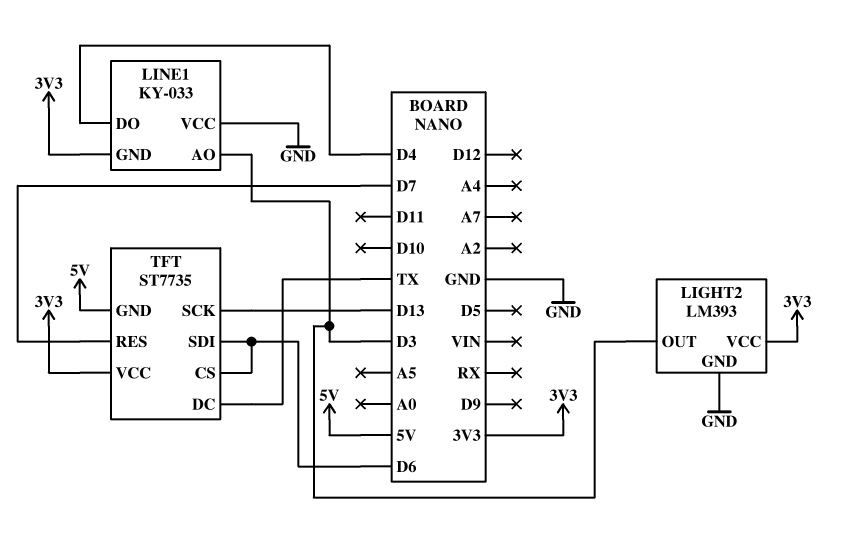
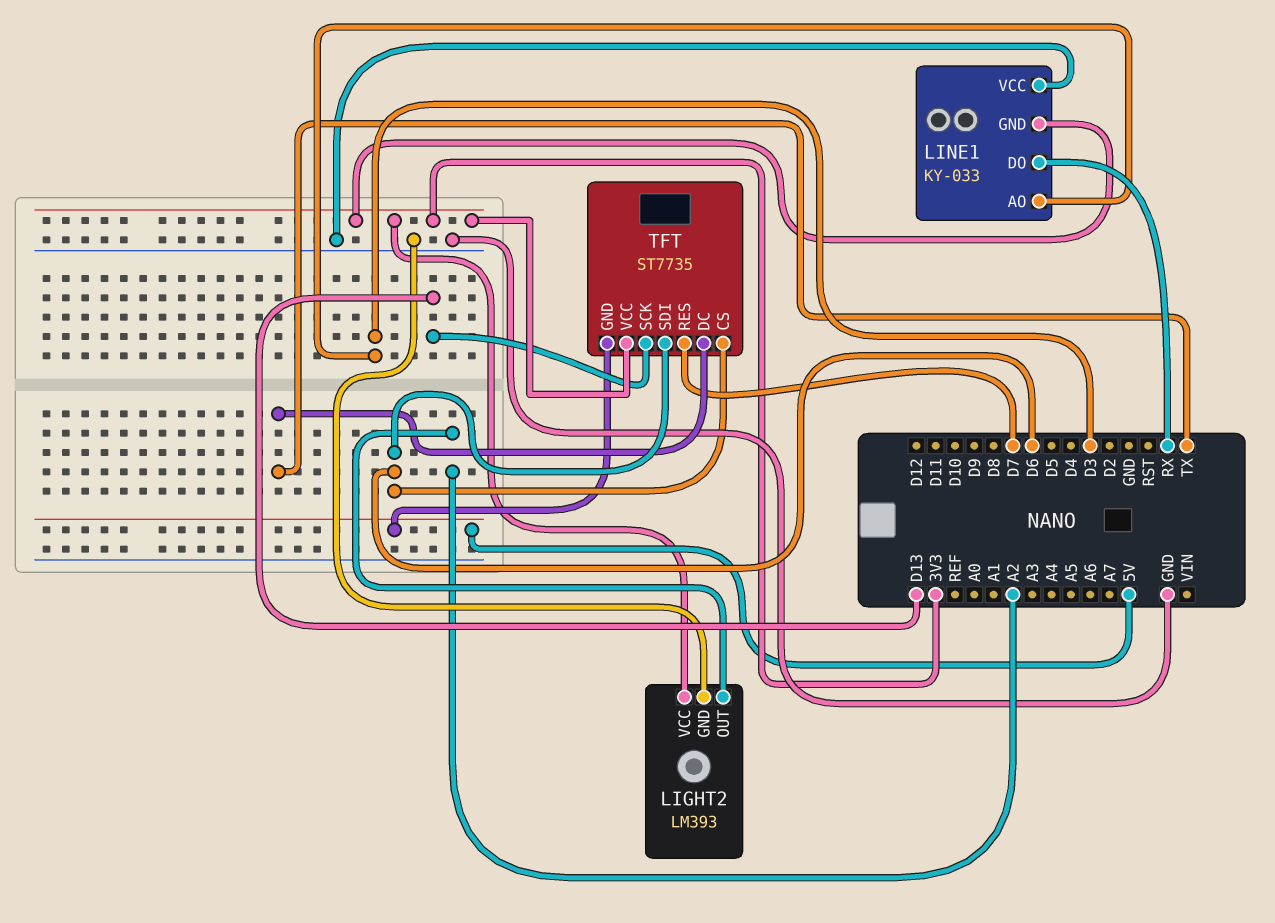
LIGHT2 pin OUT: D3 -> A2
LINE1 pin DO: D4 -> RX

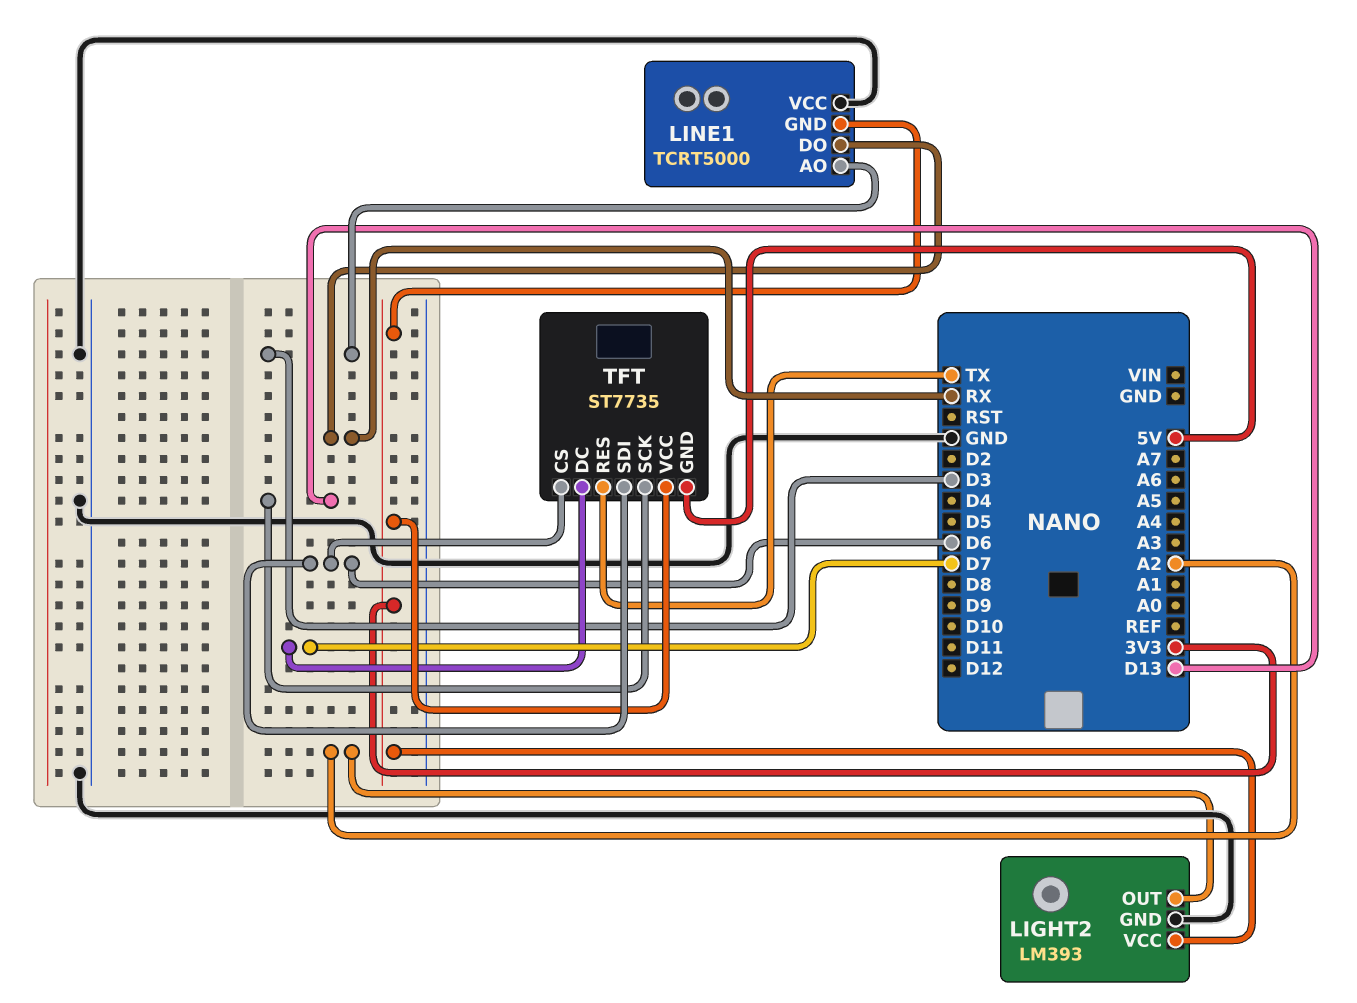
LINE1: KY-033 -> TCRT5000
TFT pin DC: TX -> D7
TFT pin RES: D7 -> TX

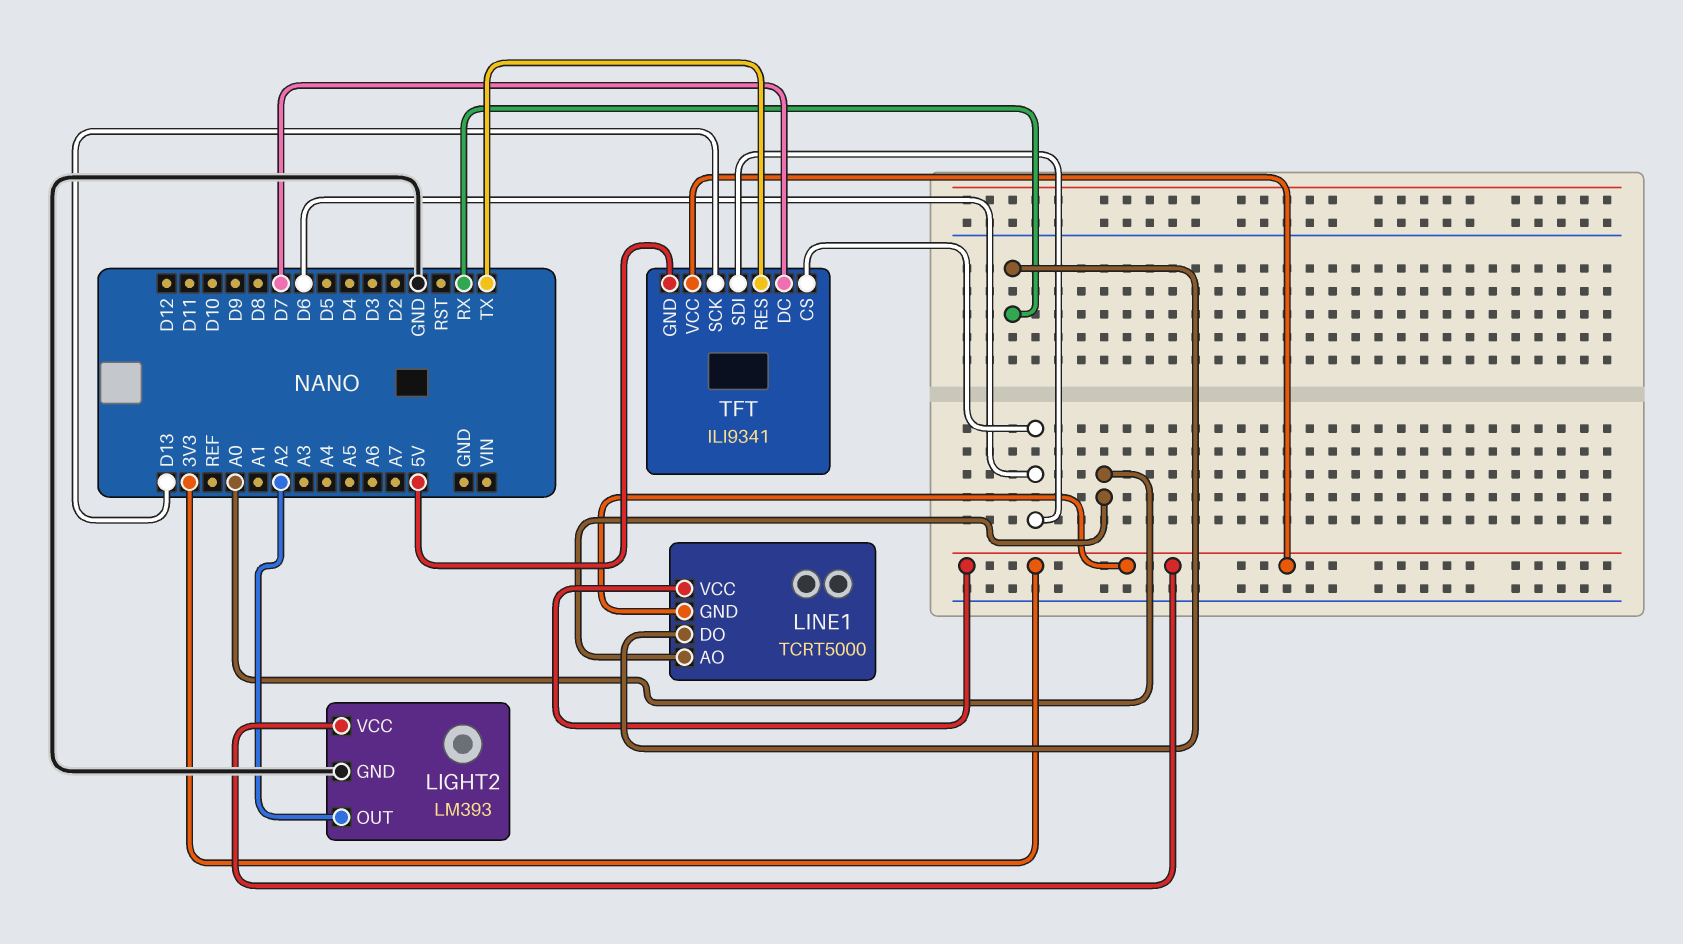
LINE1 pin AO: D3 -> A0
LINE1 pin VCC: GND -> 3V3
TFT: ST7735 -> ILI9341

